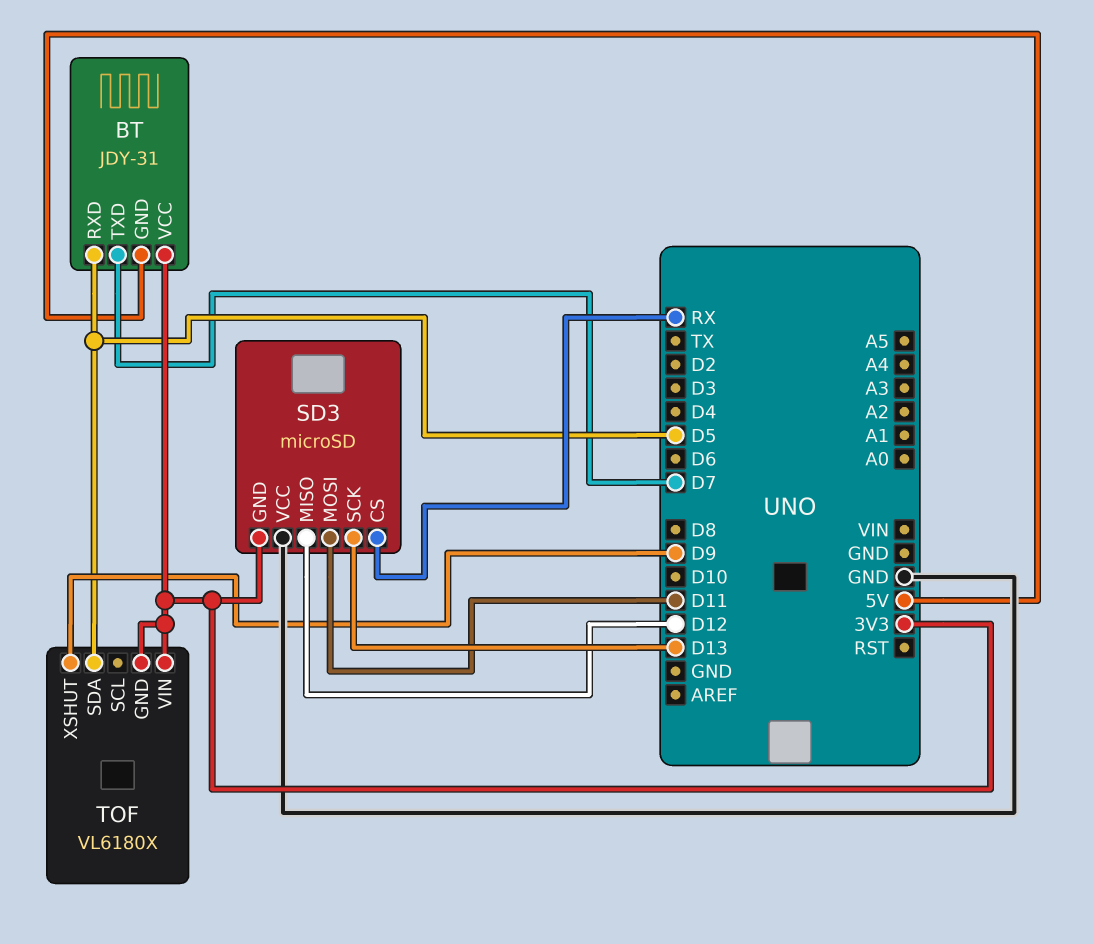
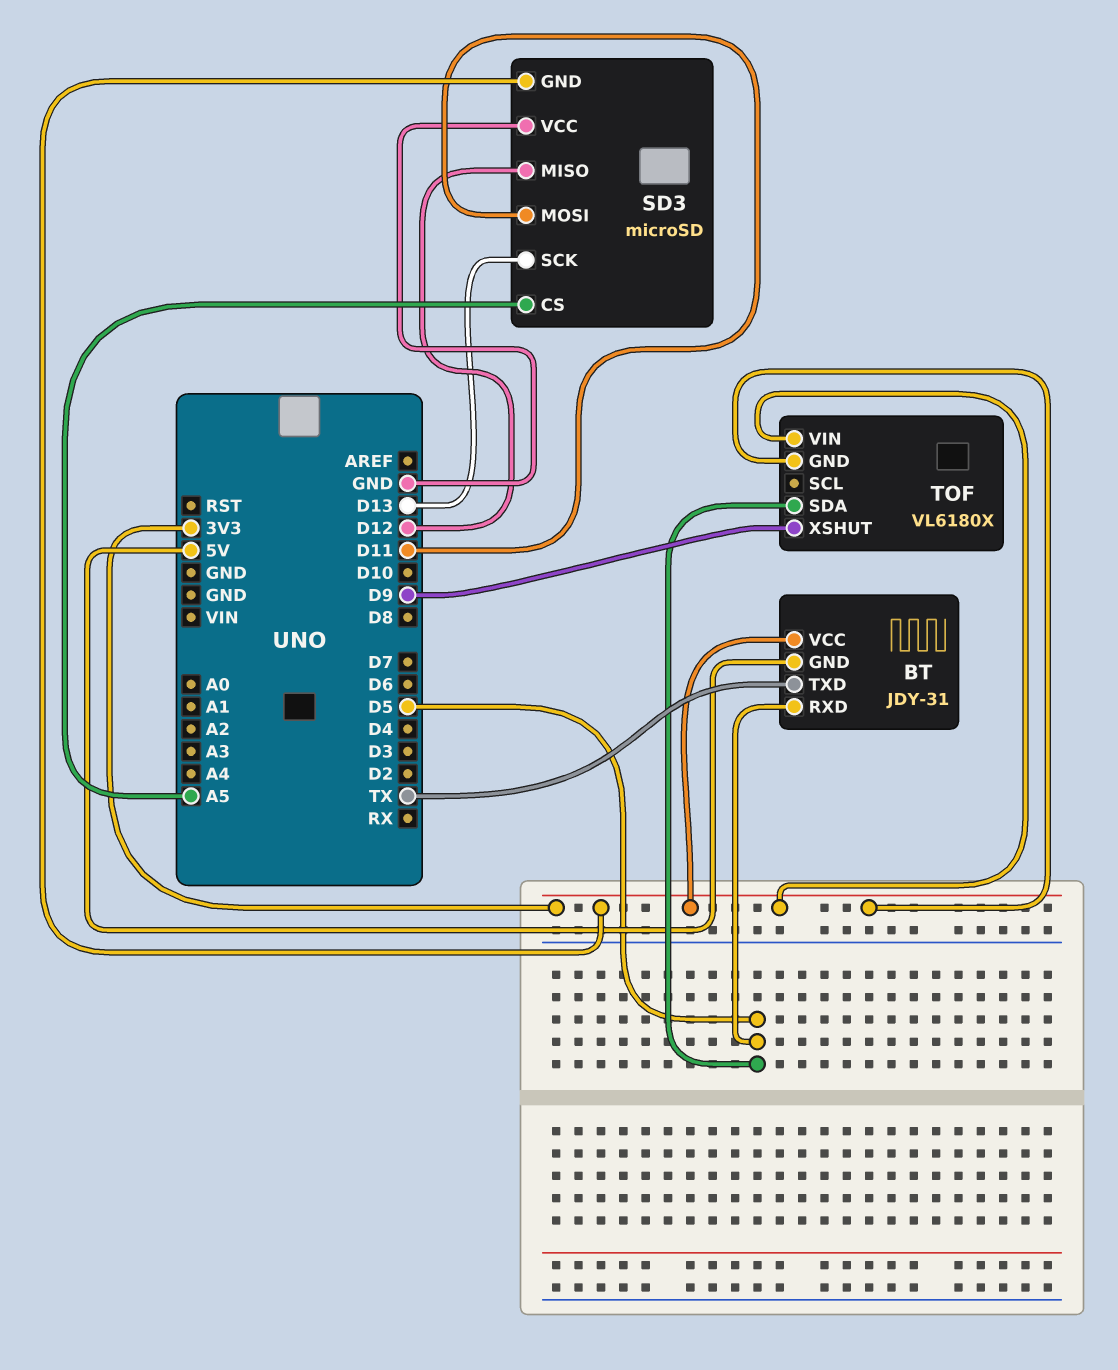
BT pin TXD: D7 -> TX
SD3 pin CS: RX -> A5

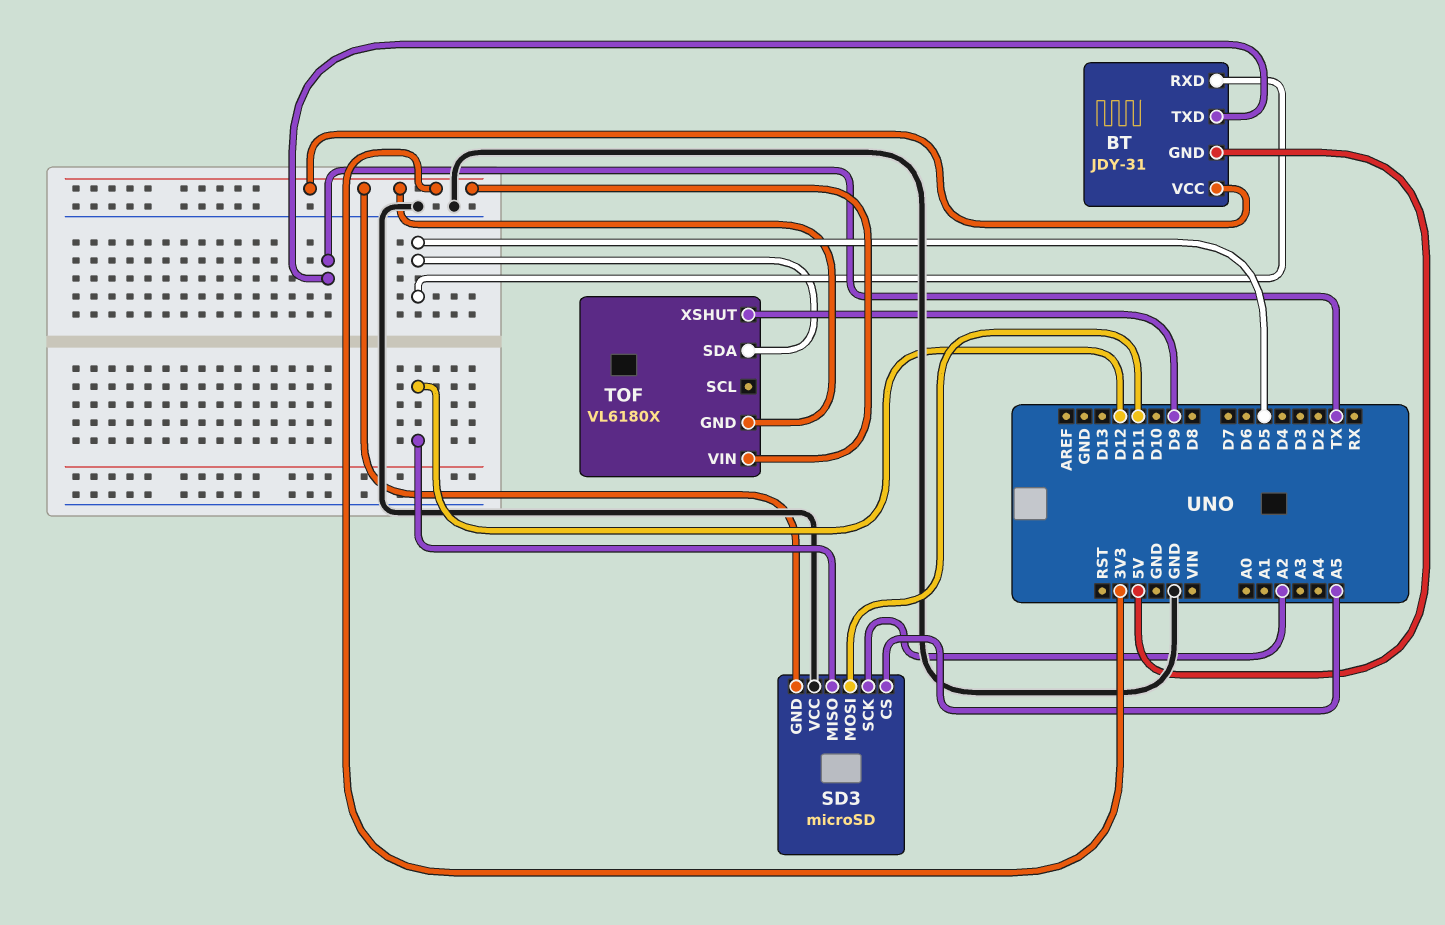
SD3 pin SCK: D13 -> A2

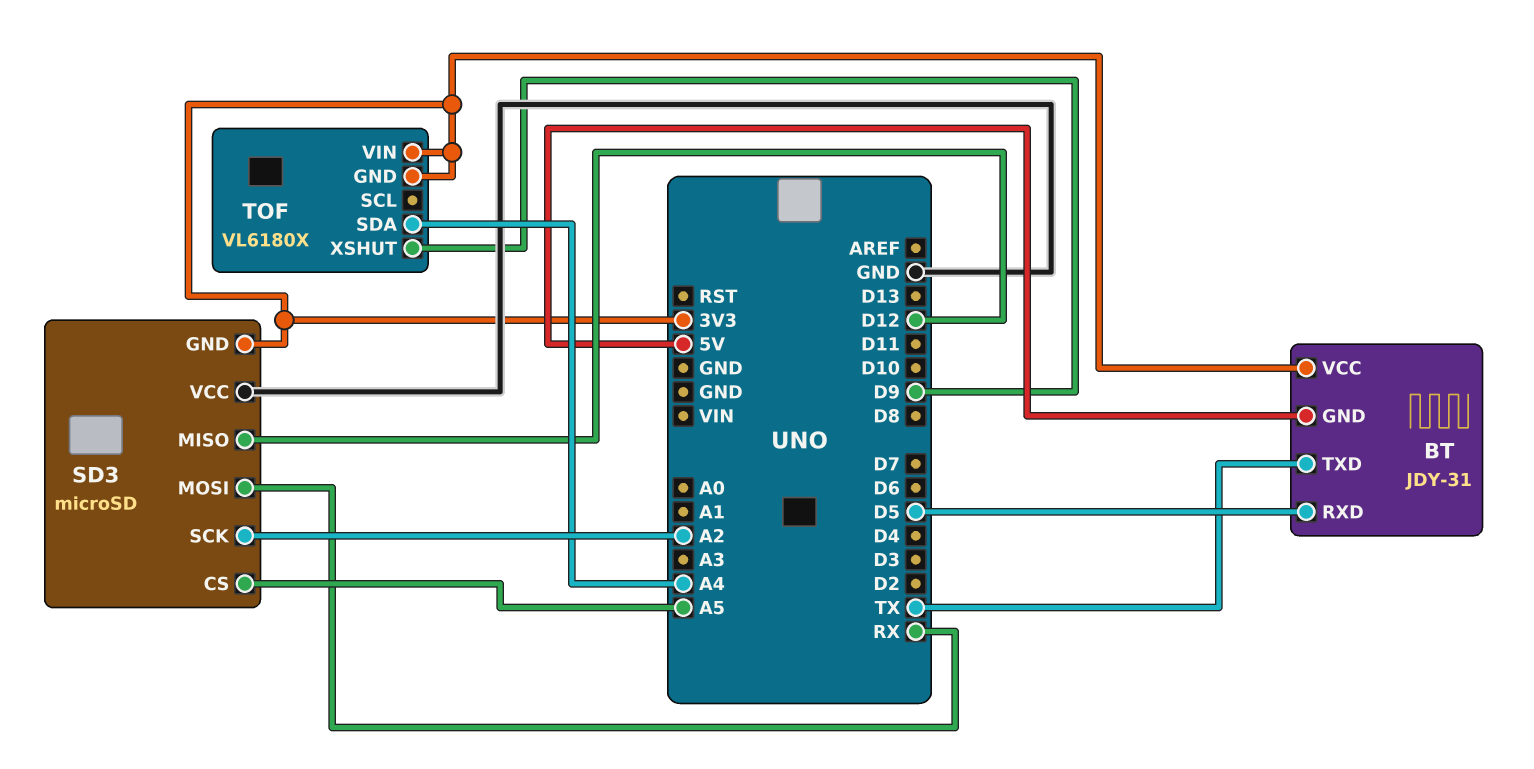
SD3 pin MOSI: D11 -> RX
TOF pin SDA: D5 -> A4

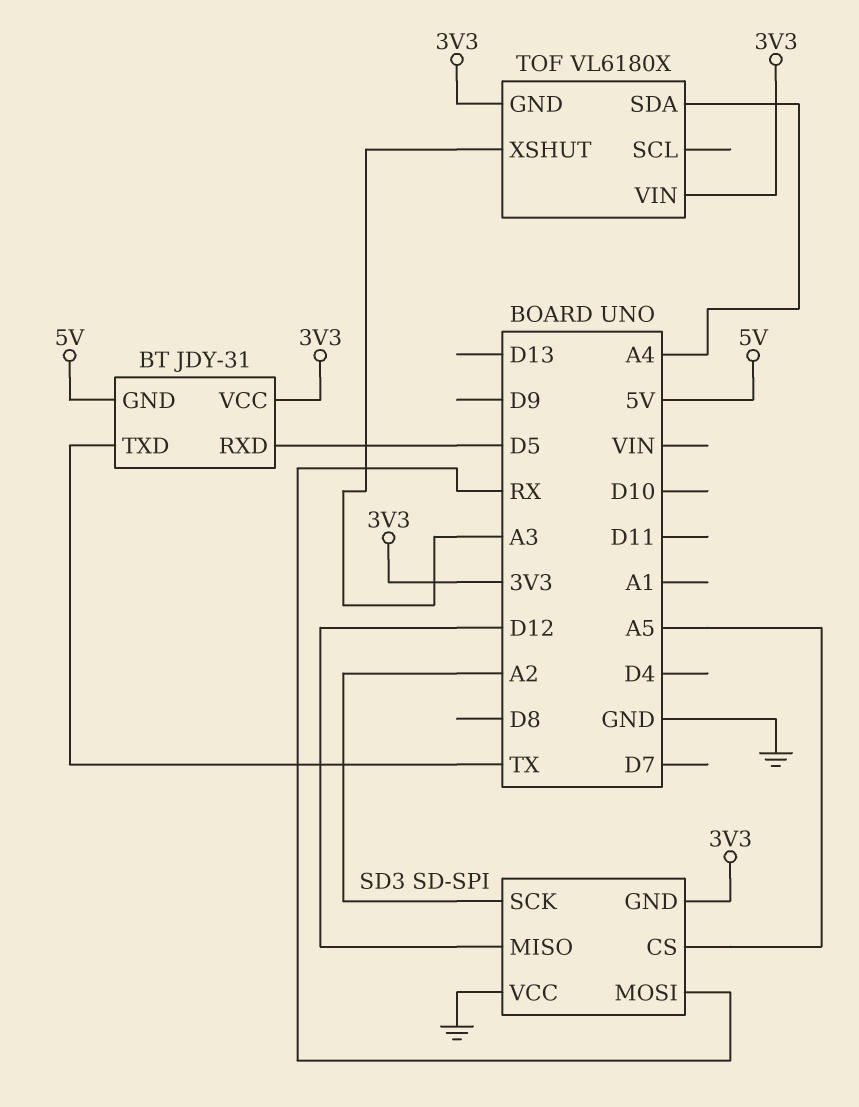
SD3: microSD -> SD-SPI
TOF pin XSHUT: D9 -> A3

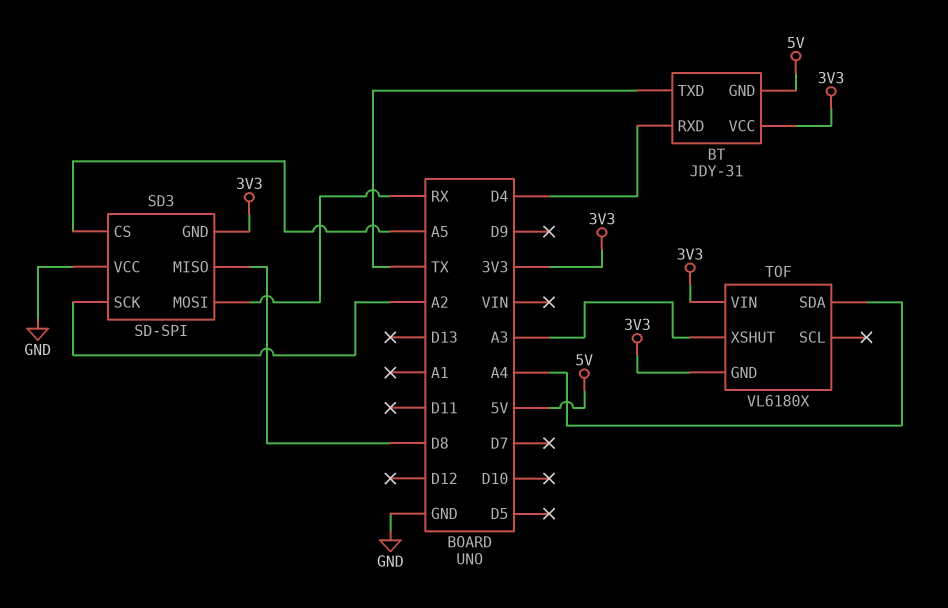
BT pin RXD: D5 -> D4
SD3 pin MISO: D12 -> D8

